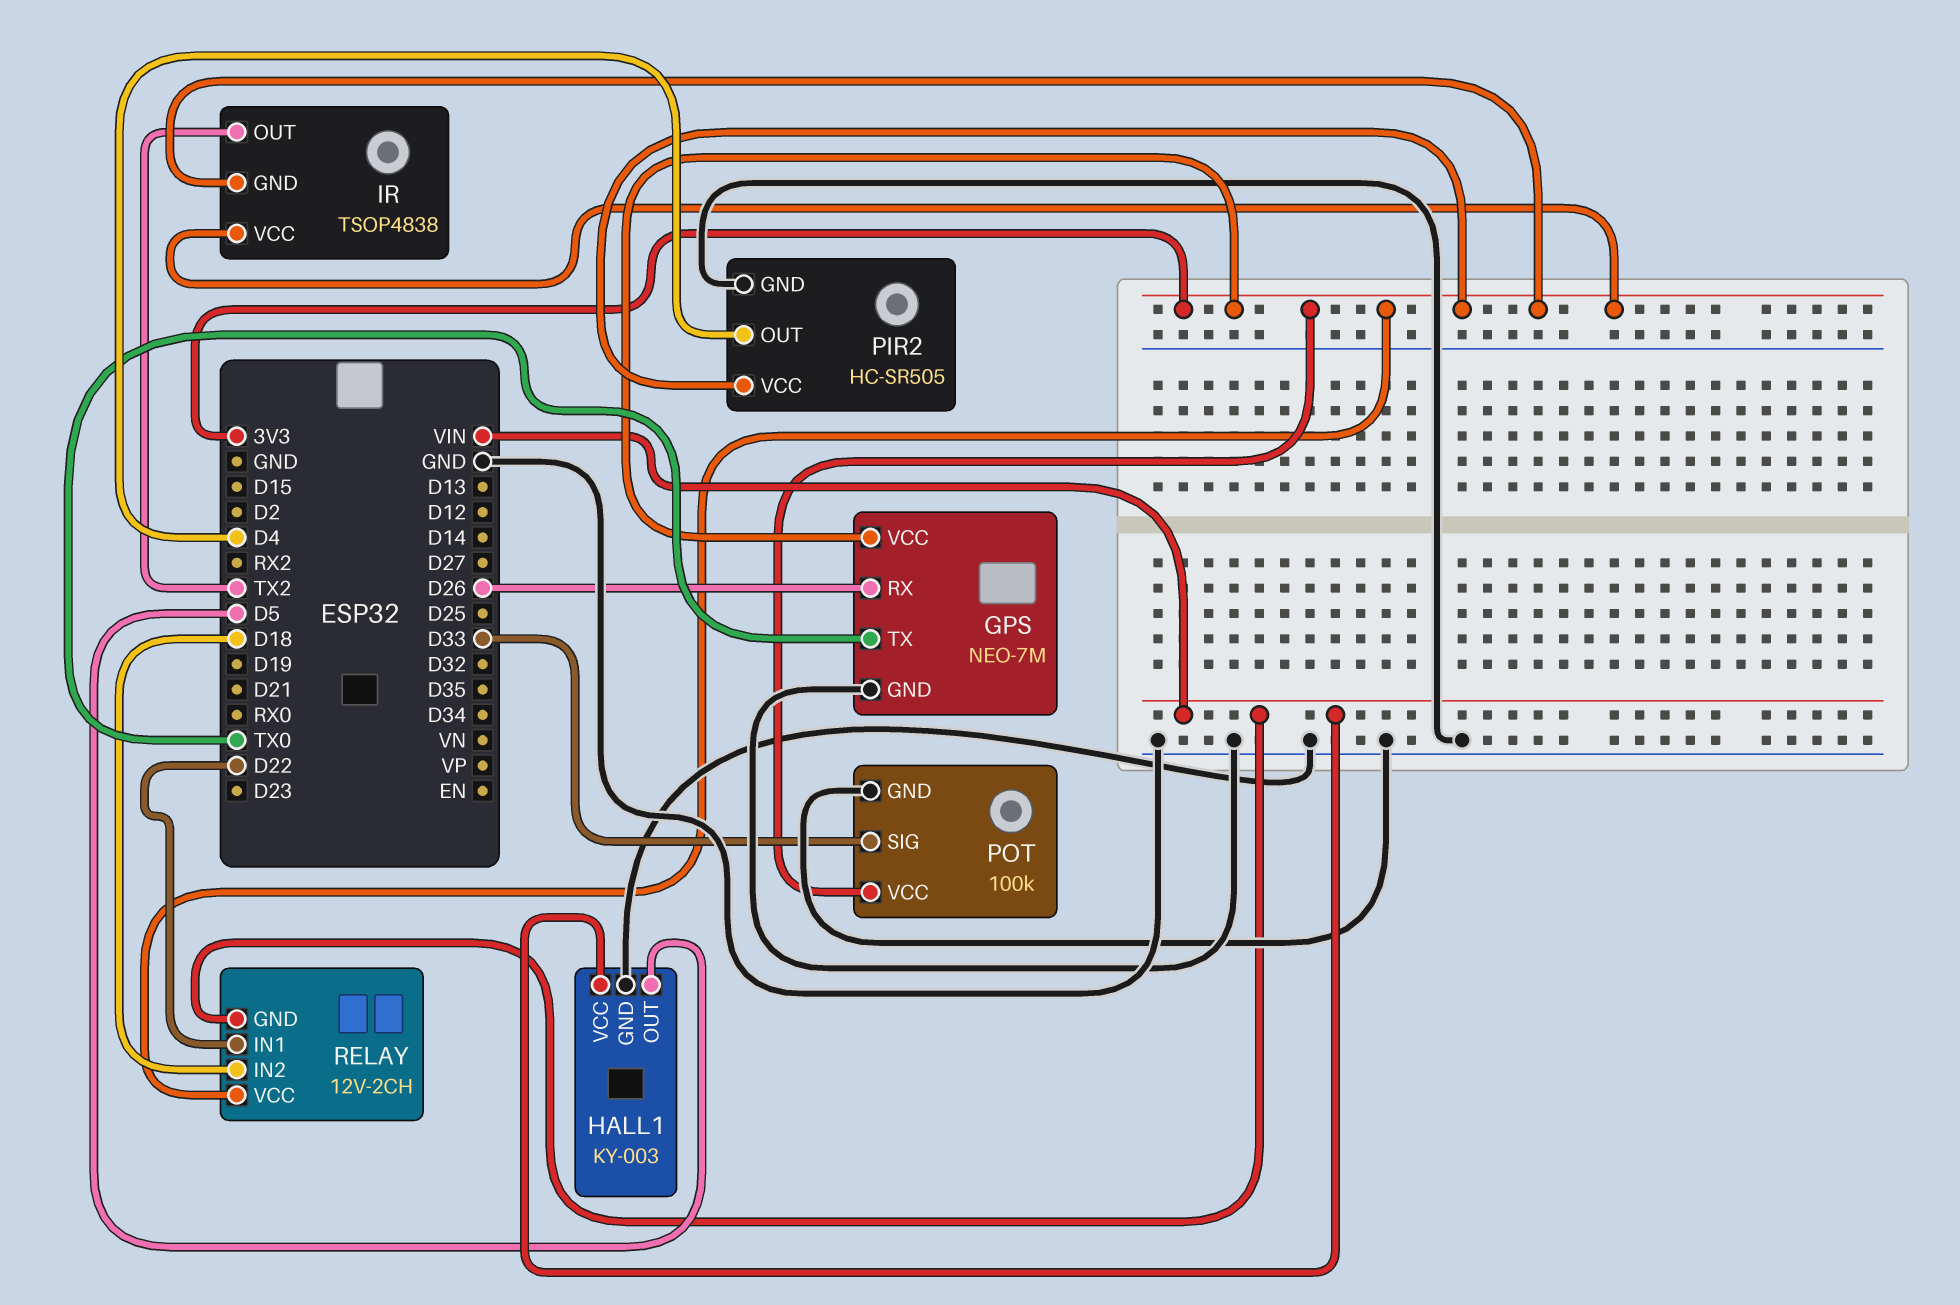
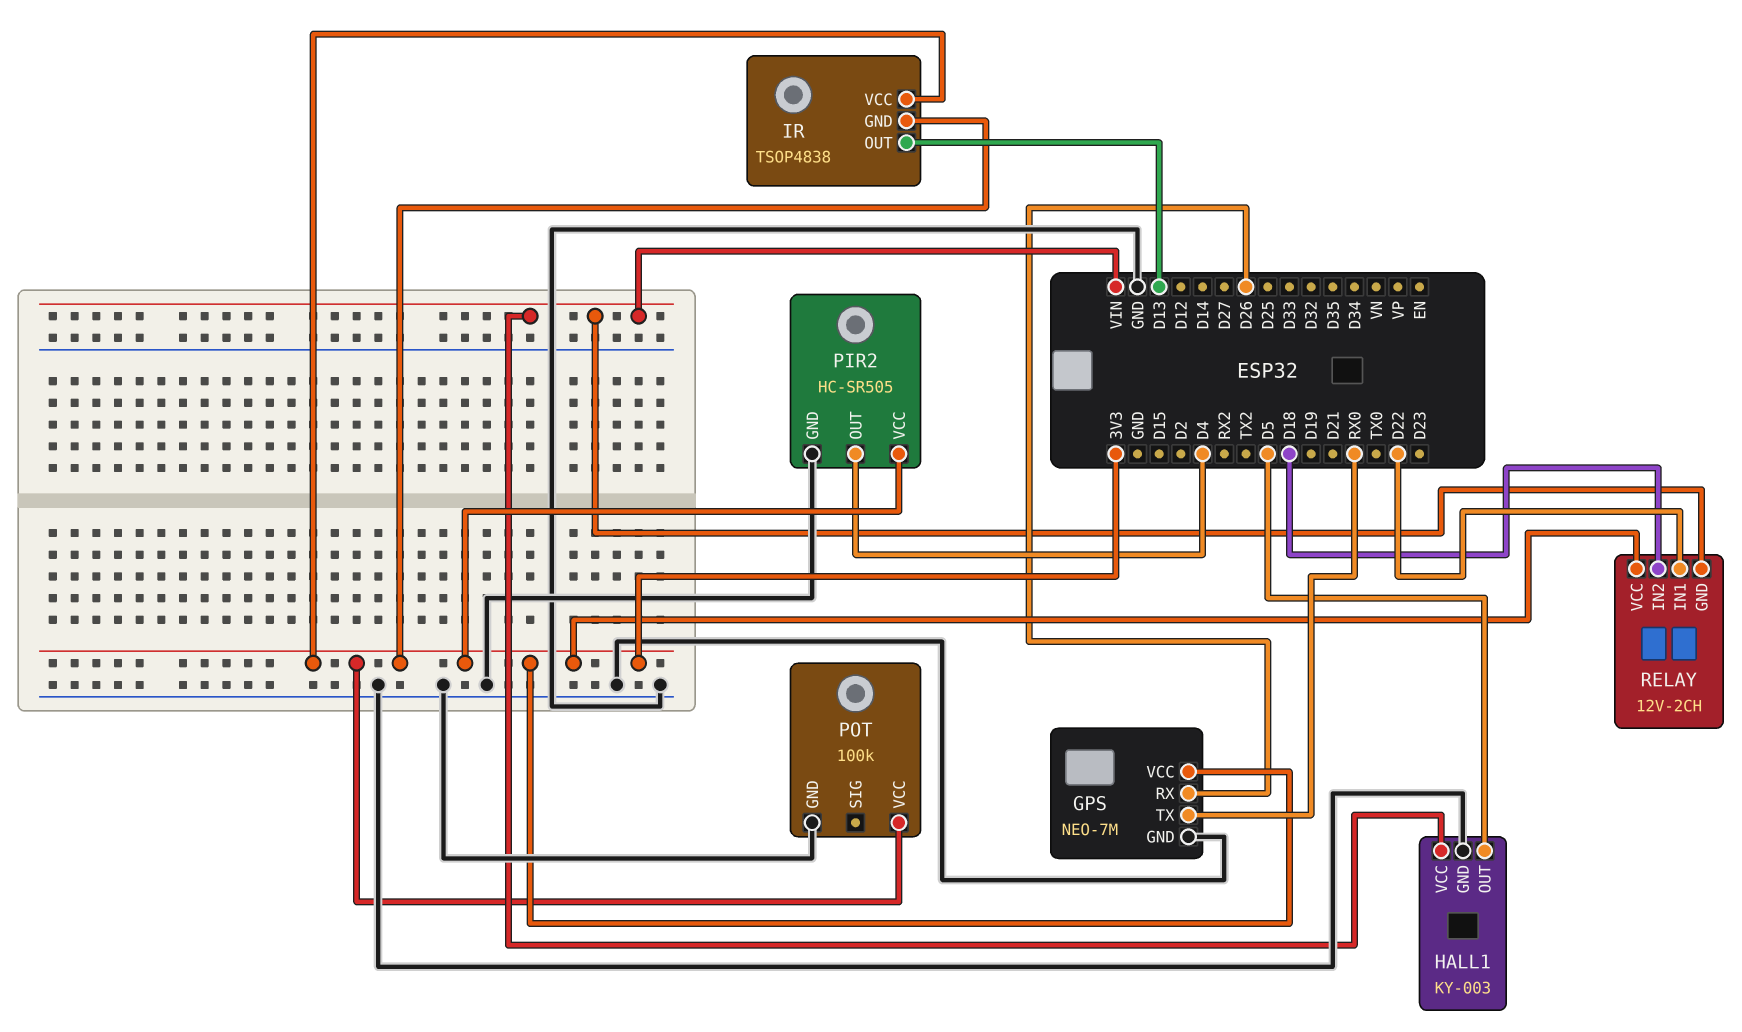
GPS pin TX: TX0 -> RX0
IR pin OUT: TX2 -> D13
POT pin SIG: D33 -> none

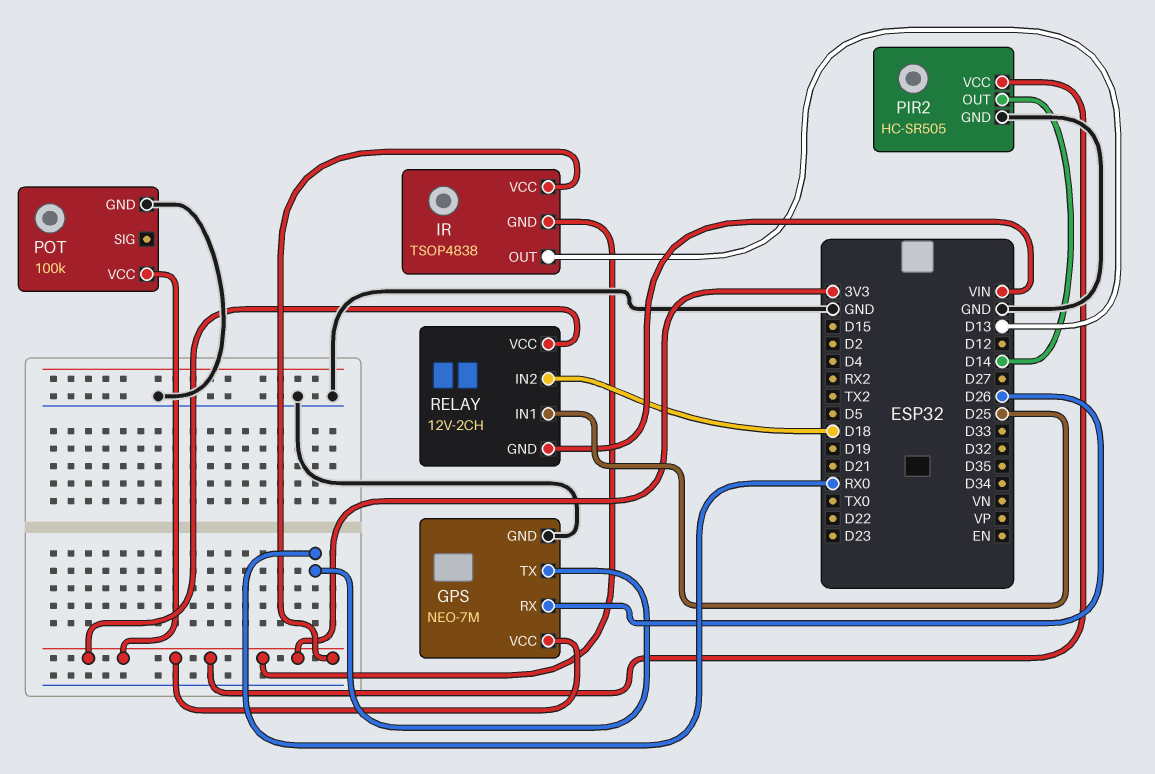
HALL1: KY-003 -> none
HALL1 pin GND: GND -> none
HALL1 pin OUT: D5 -> none
HALL1 pin VCC: VIN -> none
PIR2 pin OUT: D4 -> D14
RELAY pin IN1: D22 -> D25

